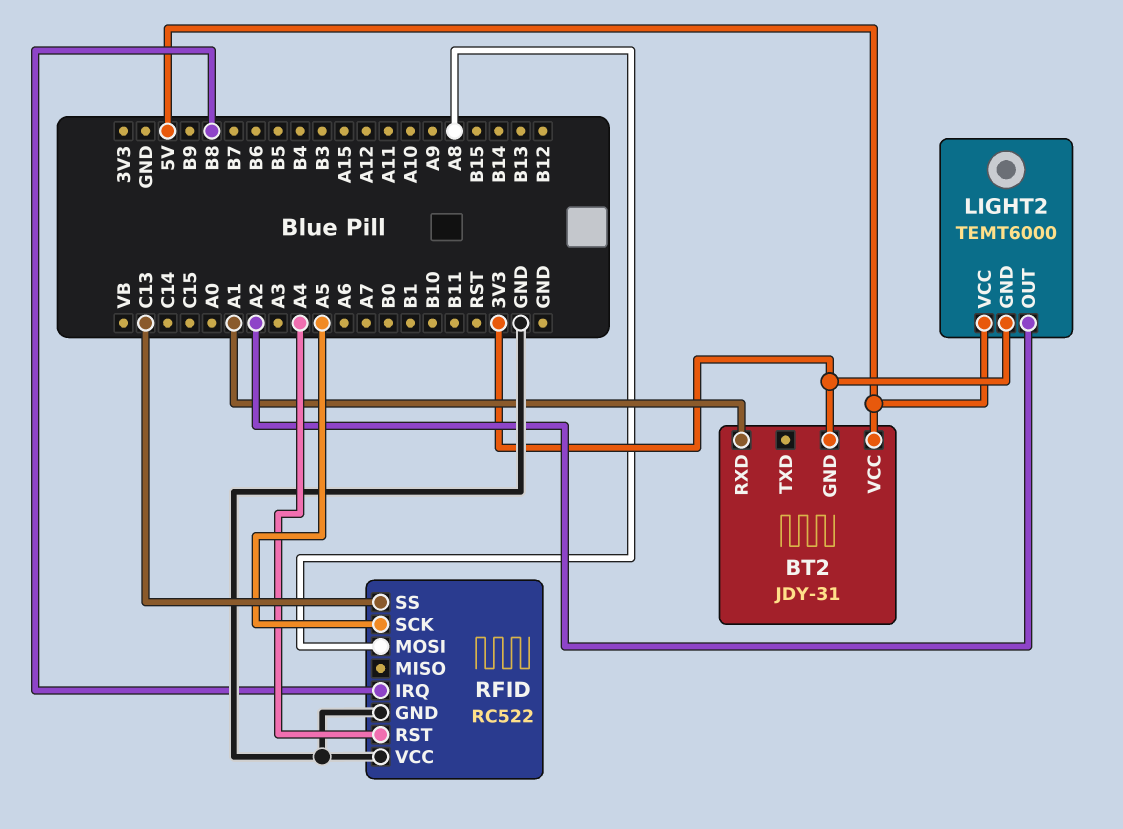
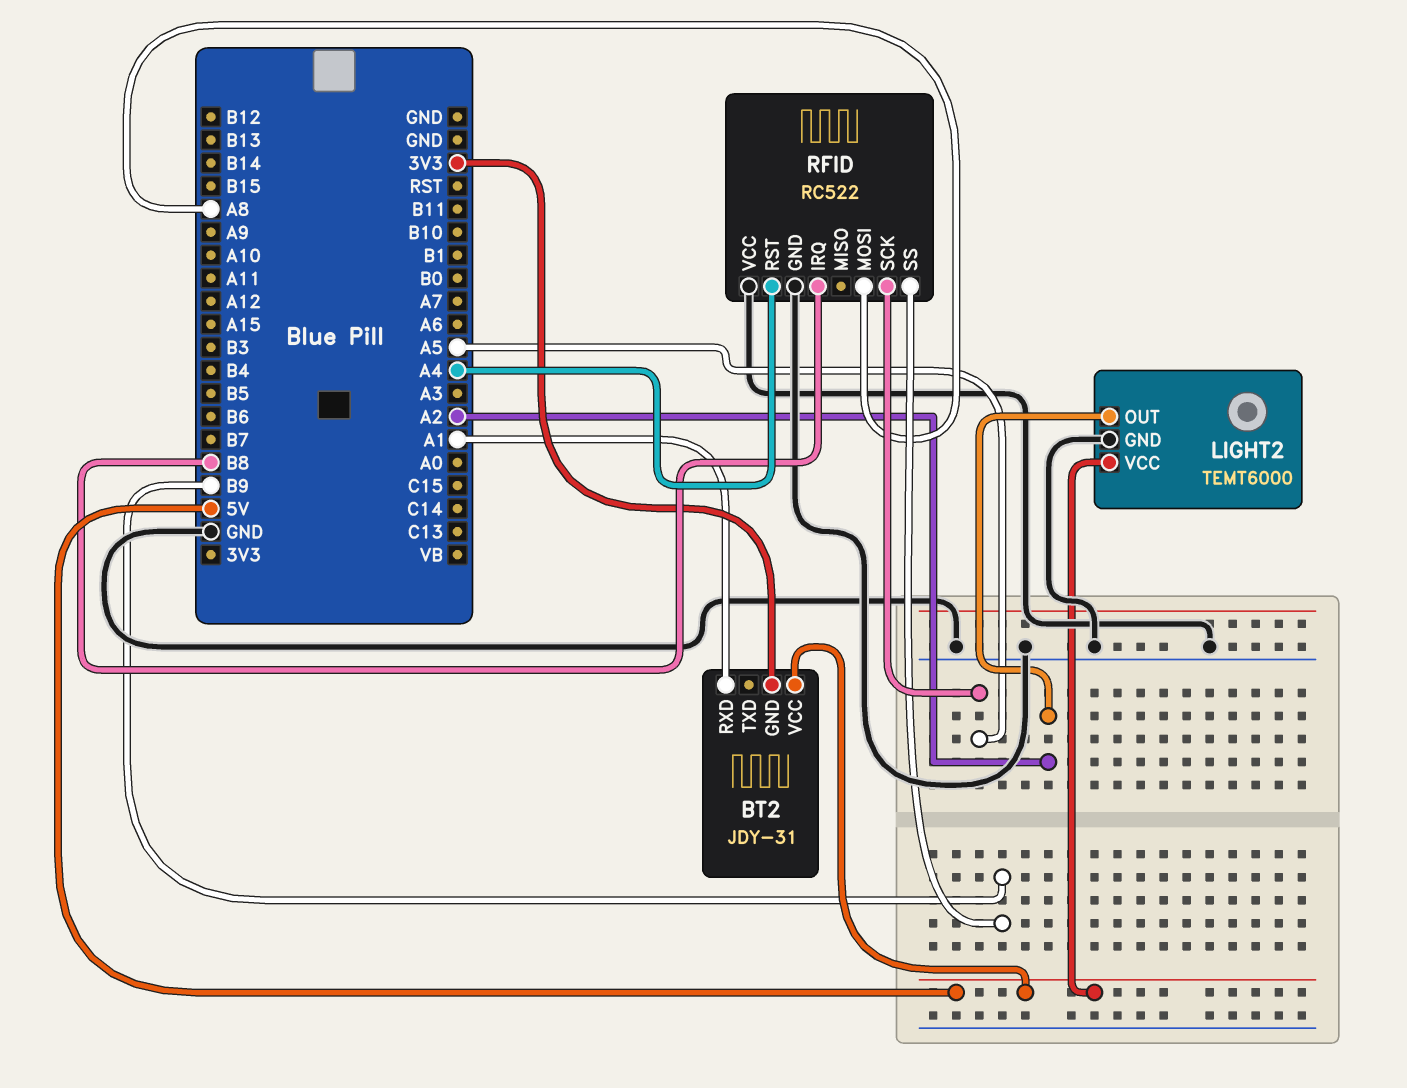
LIGHT2 pin GND: 3V3 -> GND
RFID pin SS: C13 -> B9

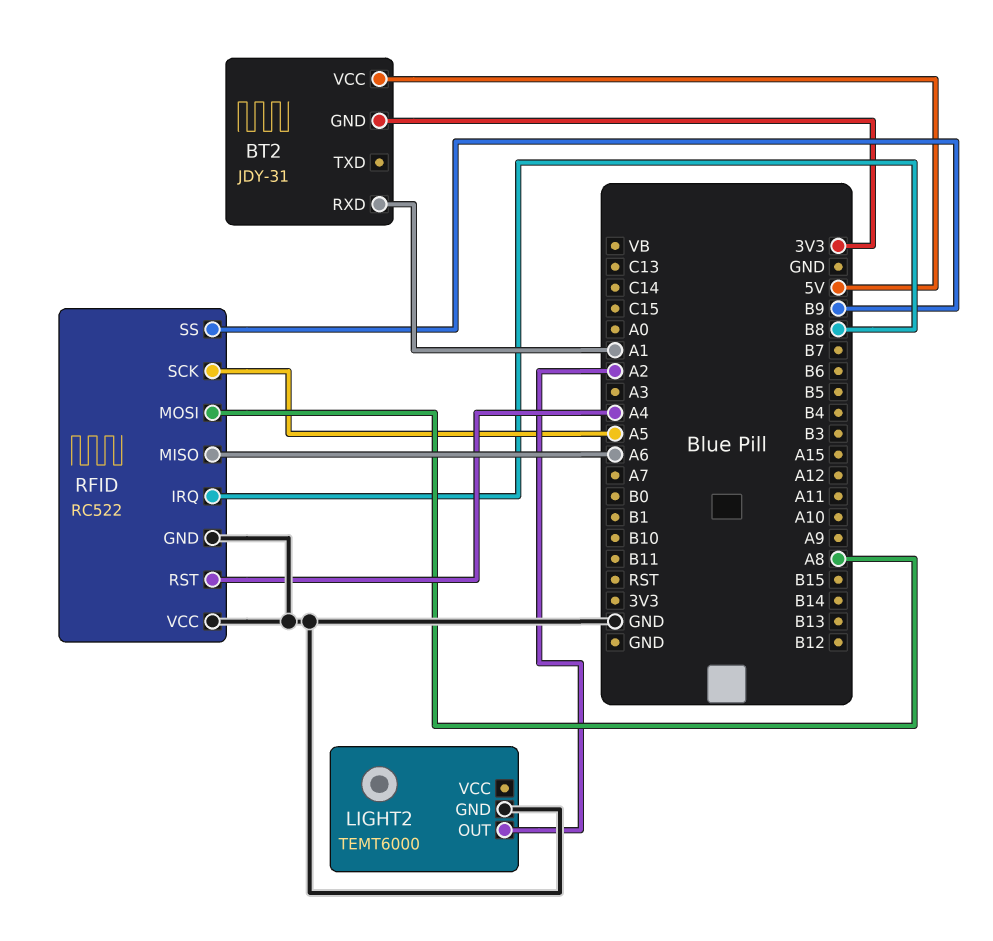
LIGHT2 pin VCC: 5V -> none
RFID pin MISO: none -> A6

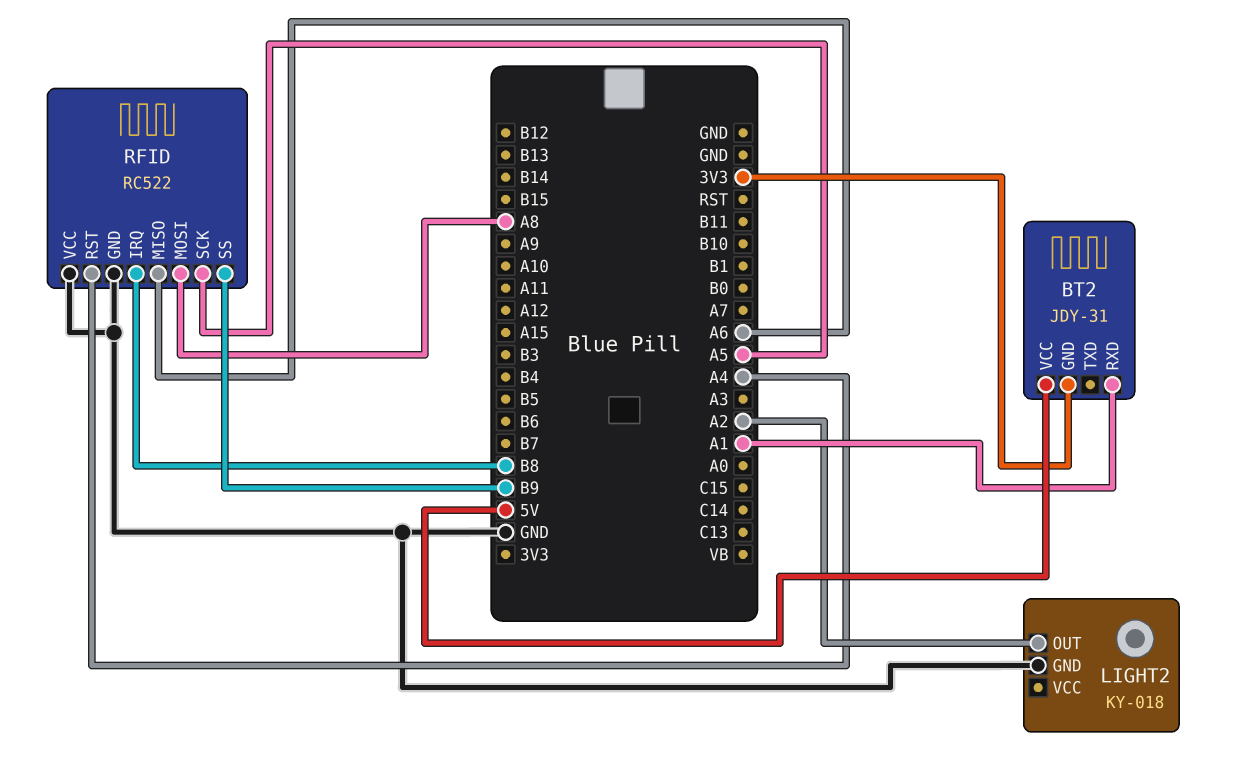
LIGHT2: TEMT6000 -> KY-018

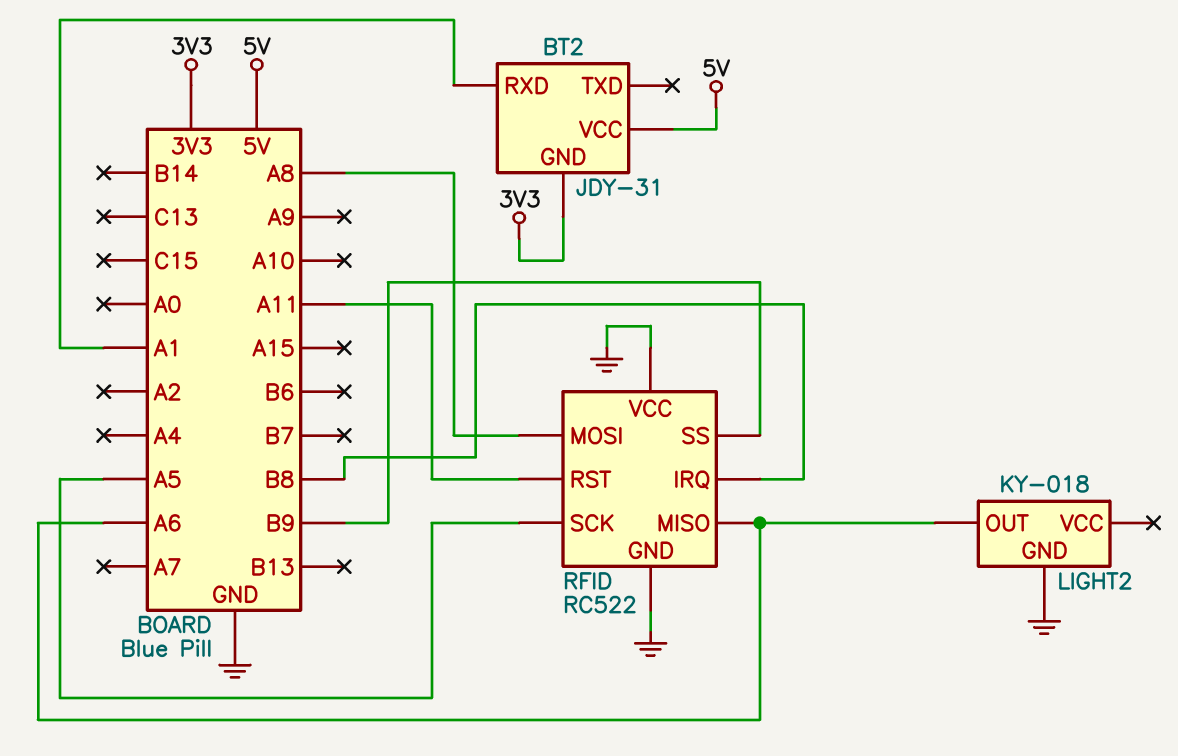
LIGHT2 pin OUT: A2 -> A6
RFID pin RST: A4 -> A11

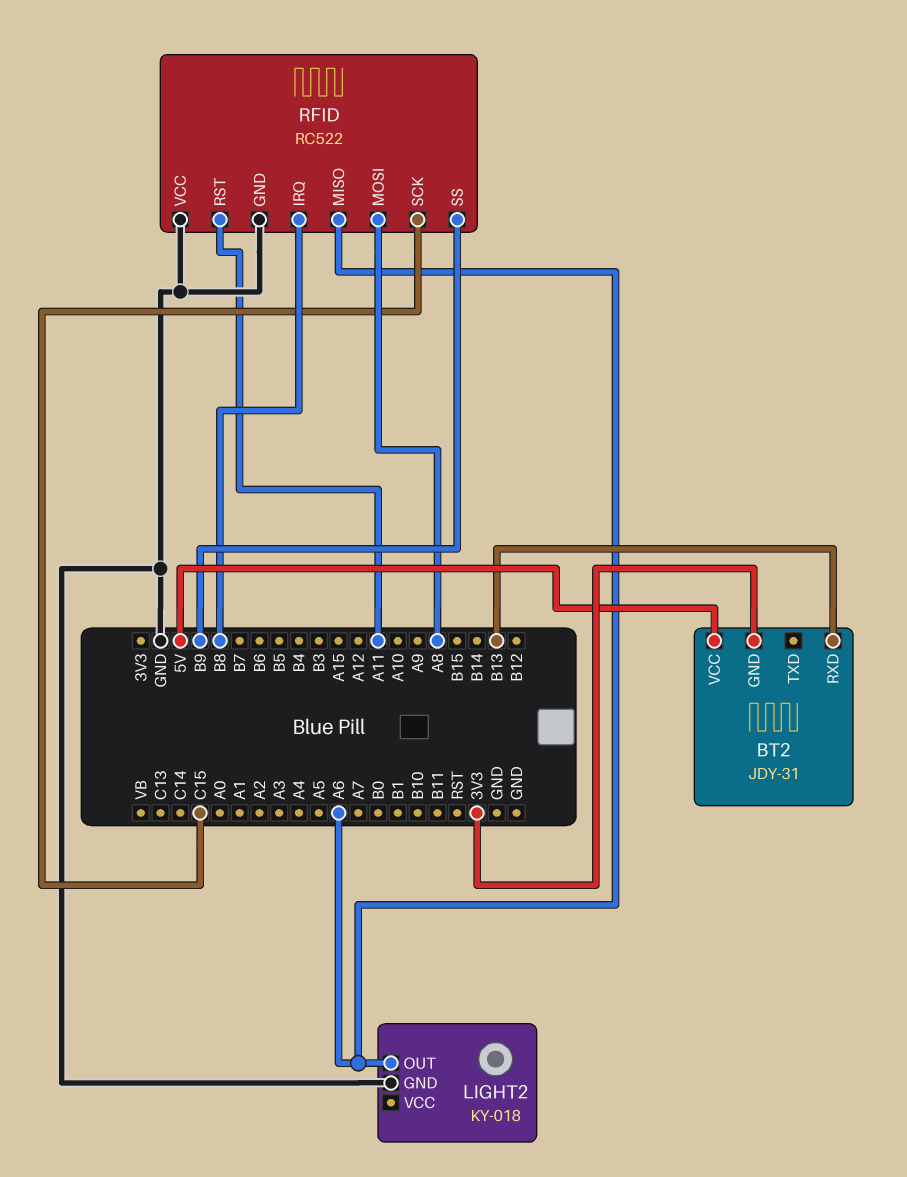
BT2 pin RXD: A1 -> B13
RFID pin SCK: A5 -> C15

